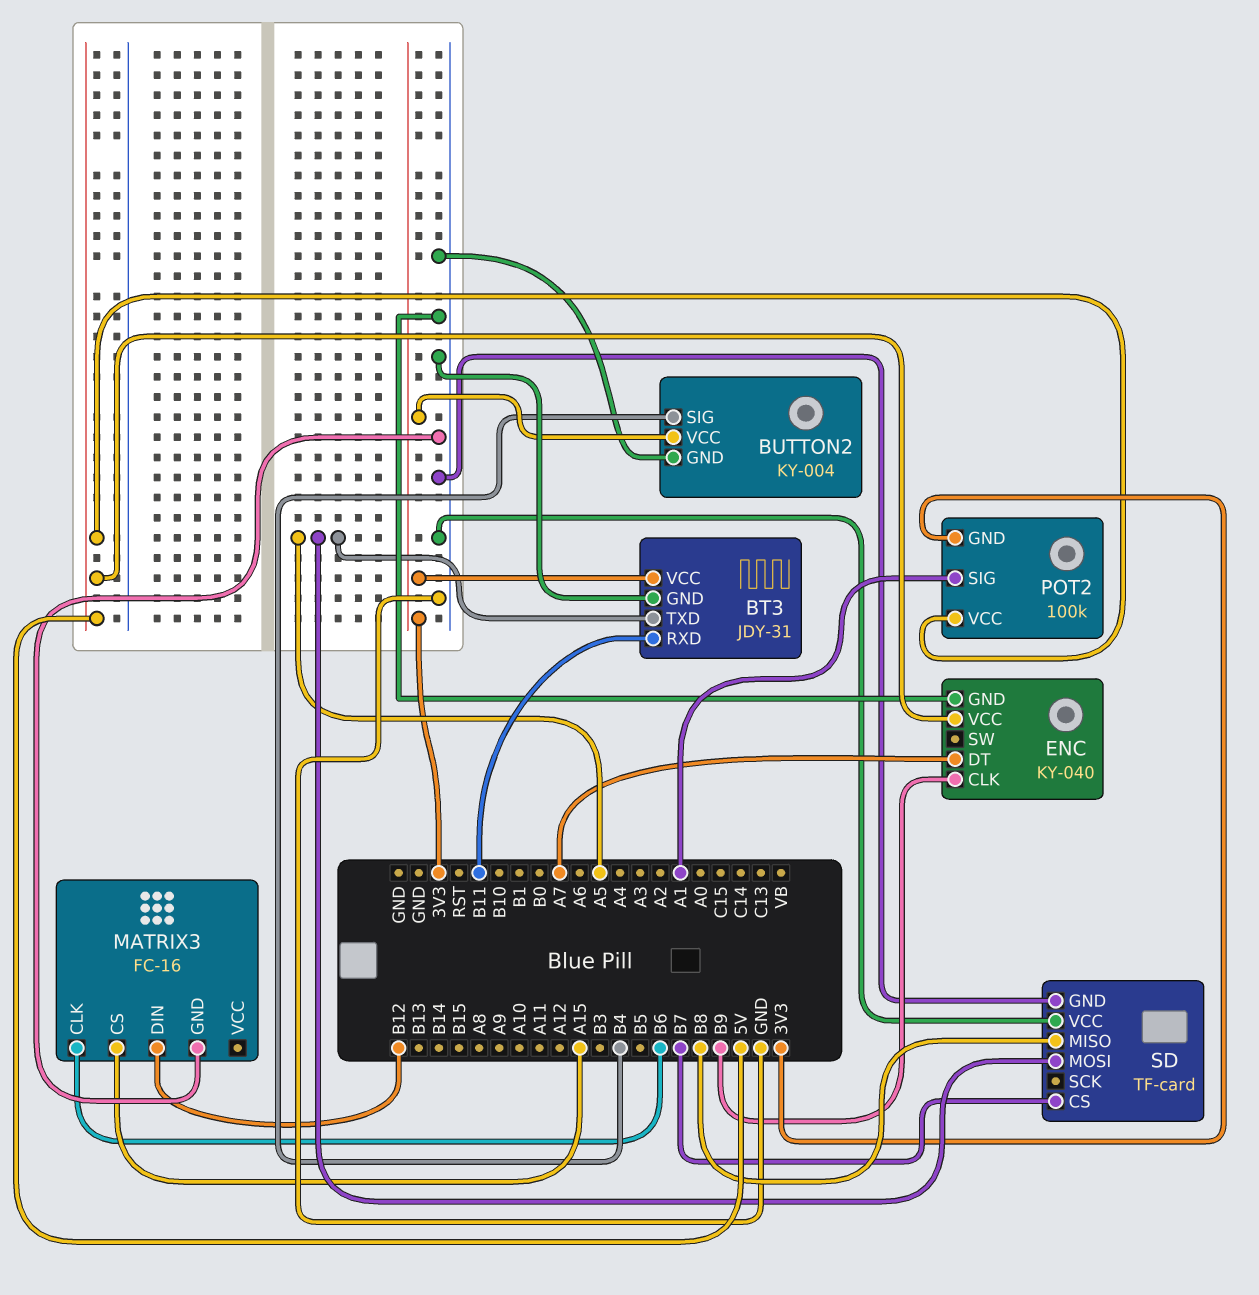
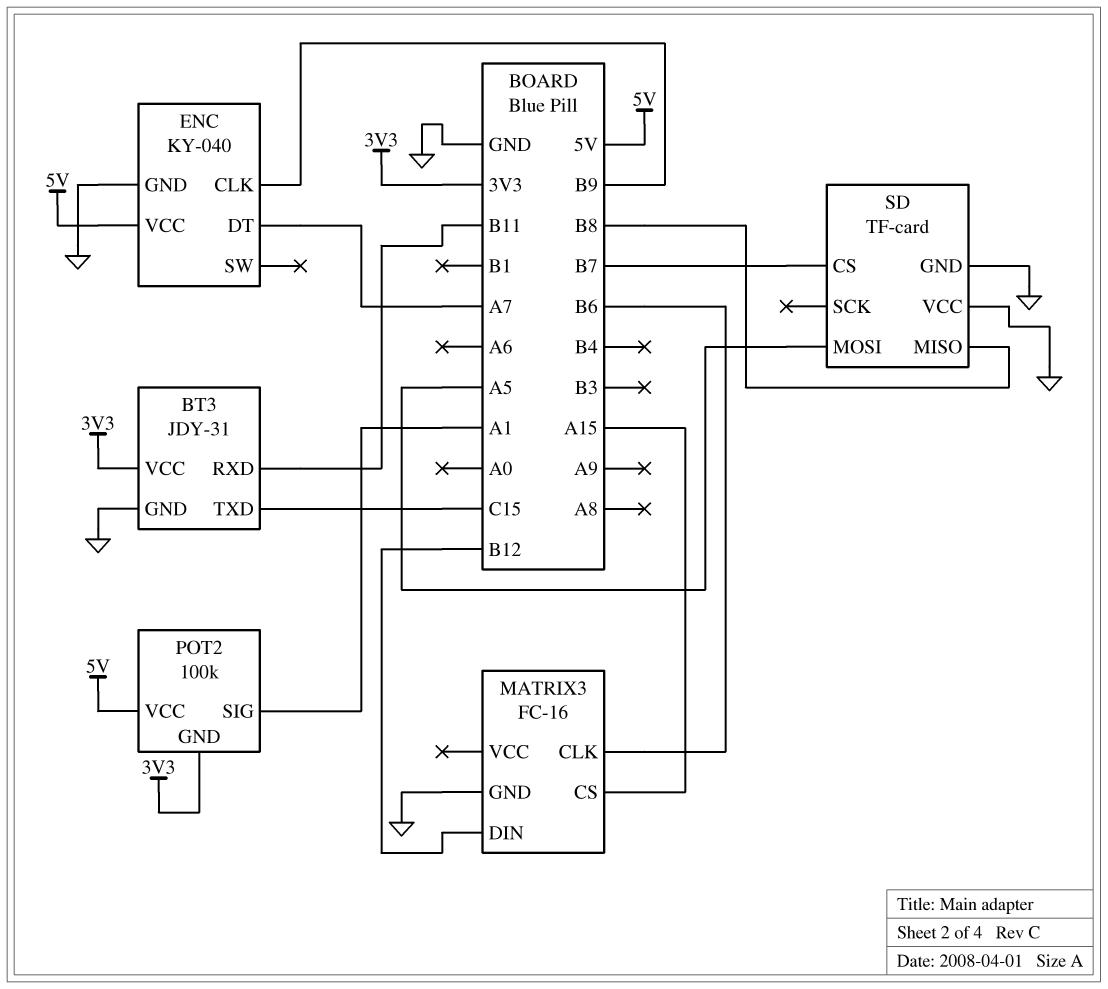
BT3 pin TXD: A5 -> C15
BUTTON2: KY-004 -> none
BUTTON2 pin GND: GND -> none
BUTTON2 pin SIG: B4 -> none
BUTTON2 pin VCC: 3V3 -> none

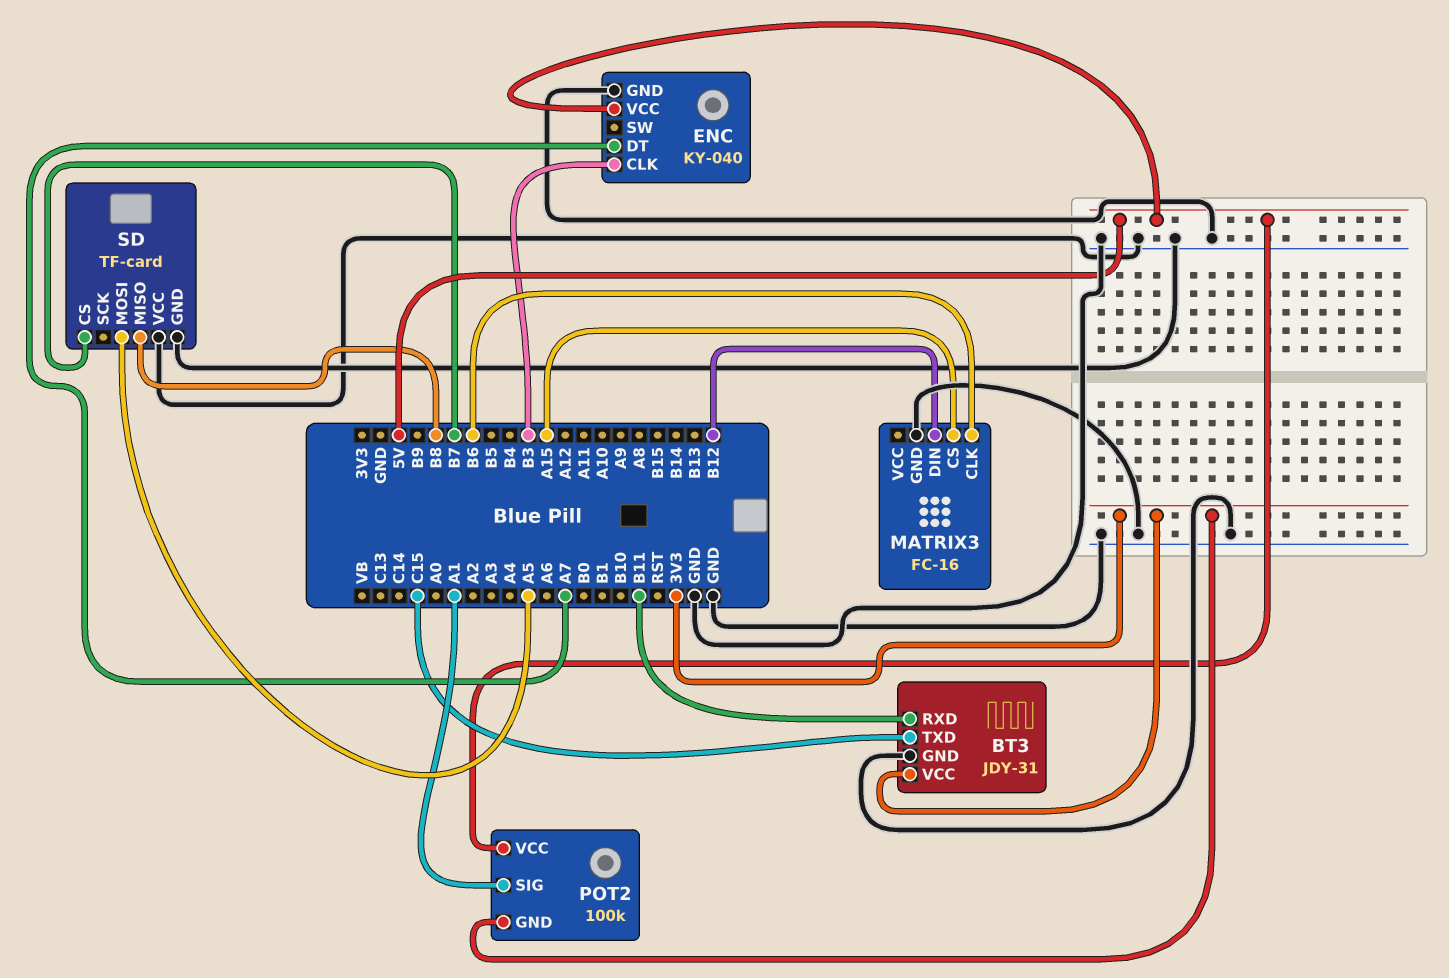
ENC pin CLK: B9 -> B3

